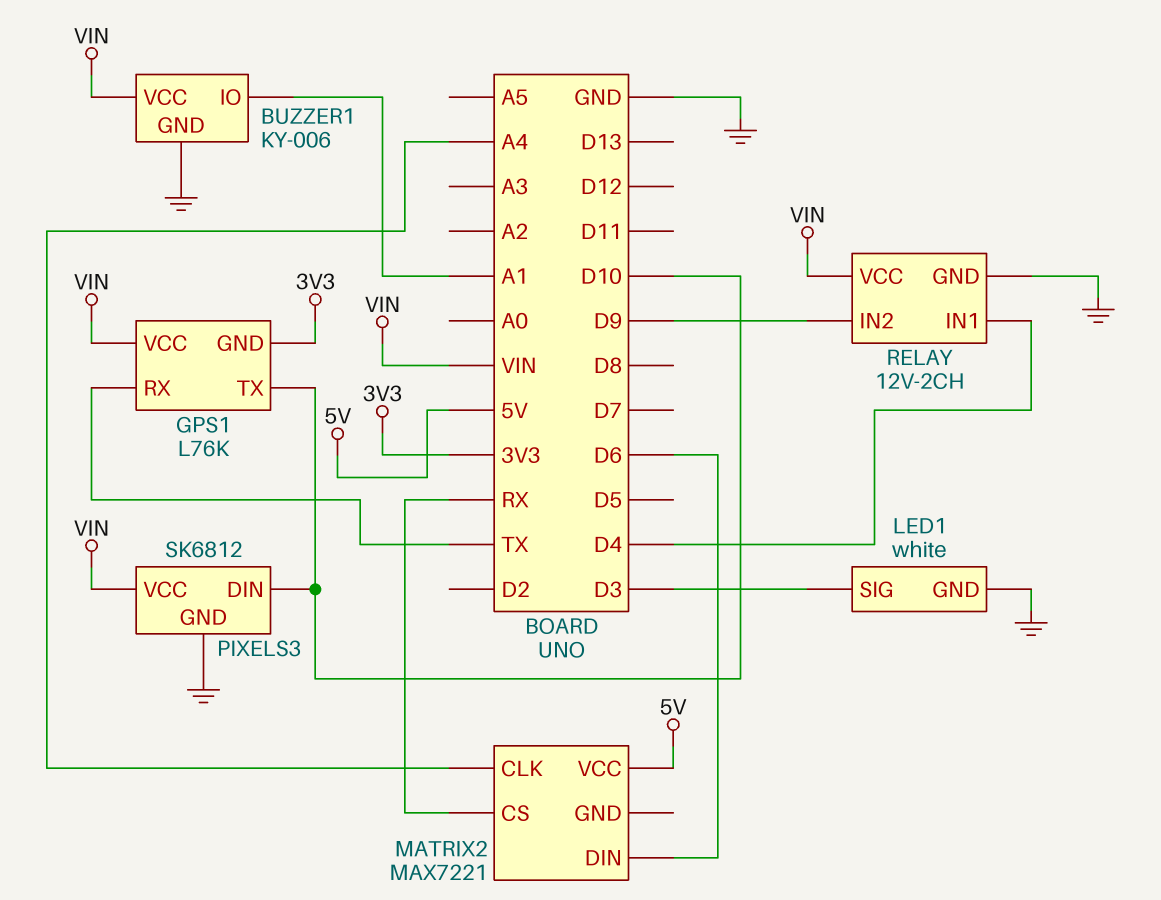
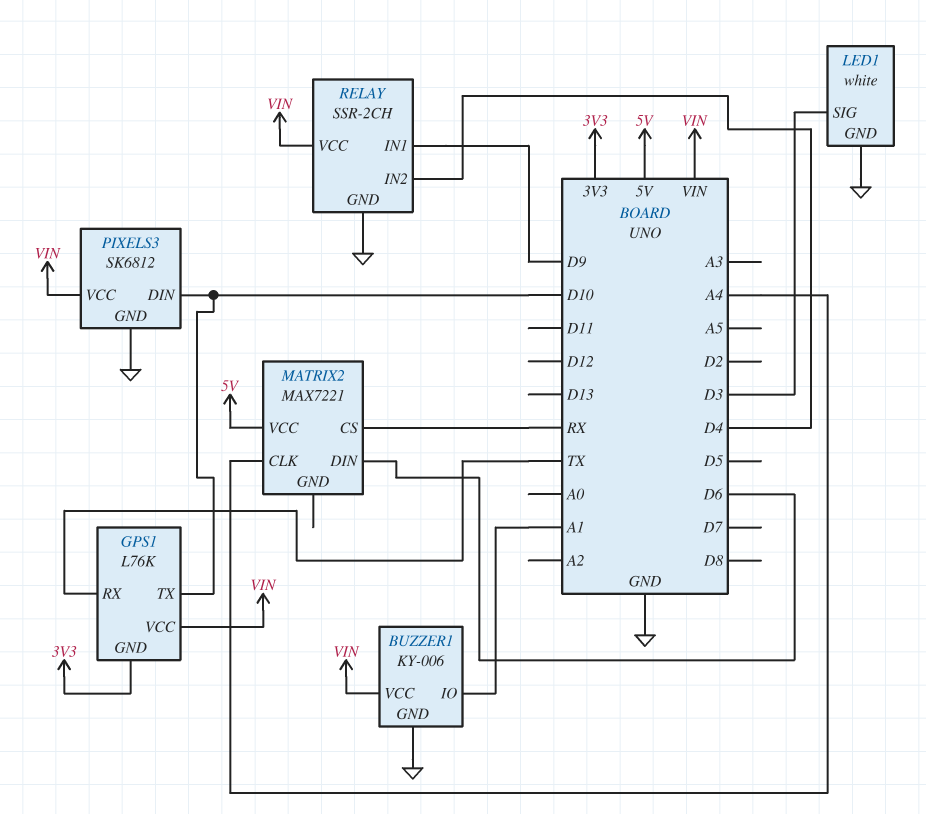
RELAY: 12V-2CH -> SSR-2CH
RELAY pin IN1: D4 -> D9
RELAY pin IN2: D9 -> D4

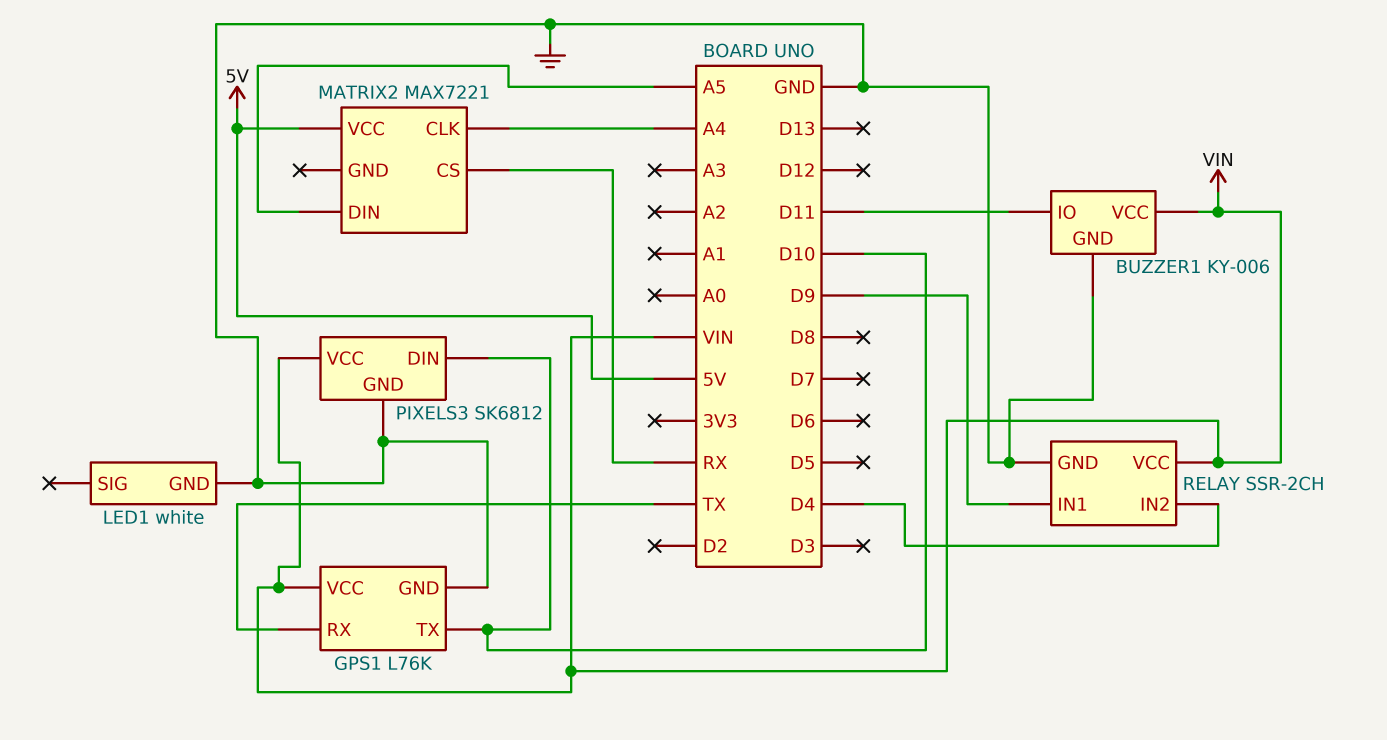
BUZZER1 pin IO: A1 -> D11
GPS1 pin GND: 3V3 -> GND
LED1 pin SIG: D3 -> none
MATRIX2 pin DIN: D6 -> A5

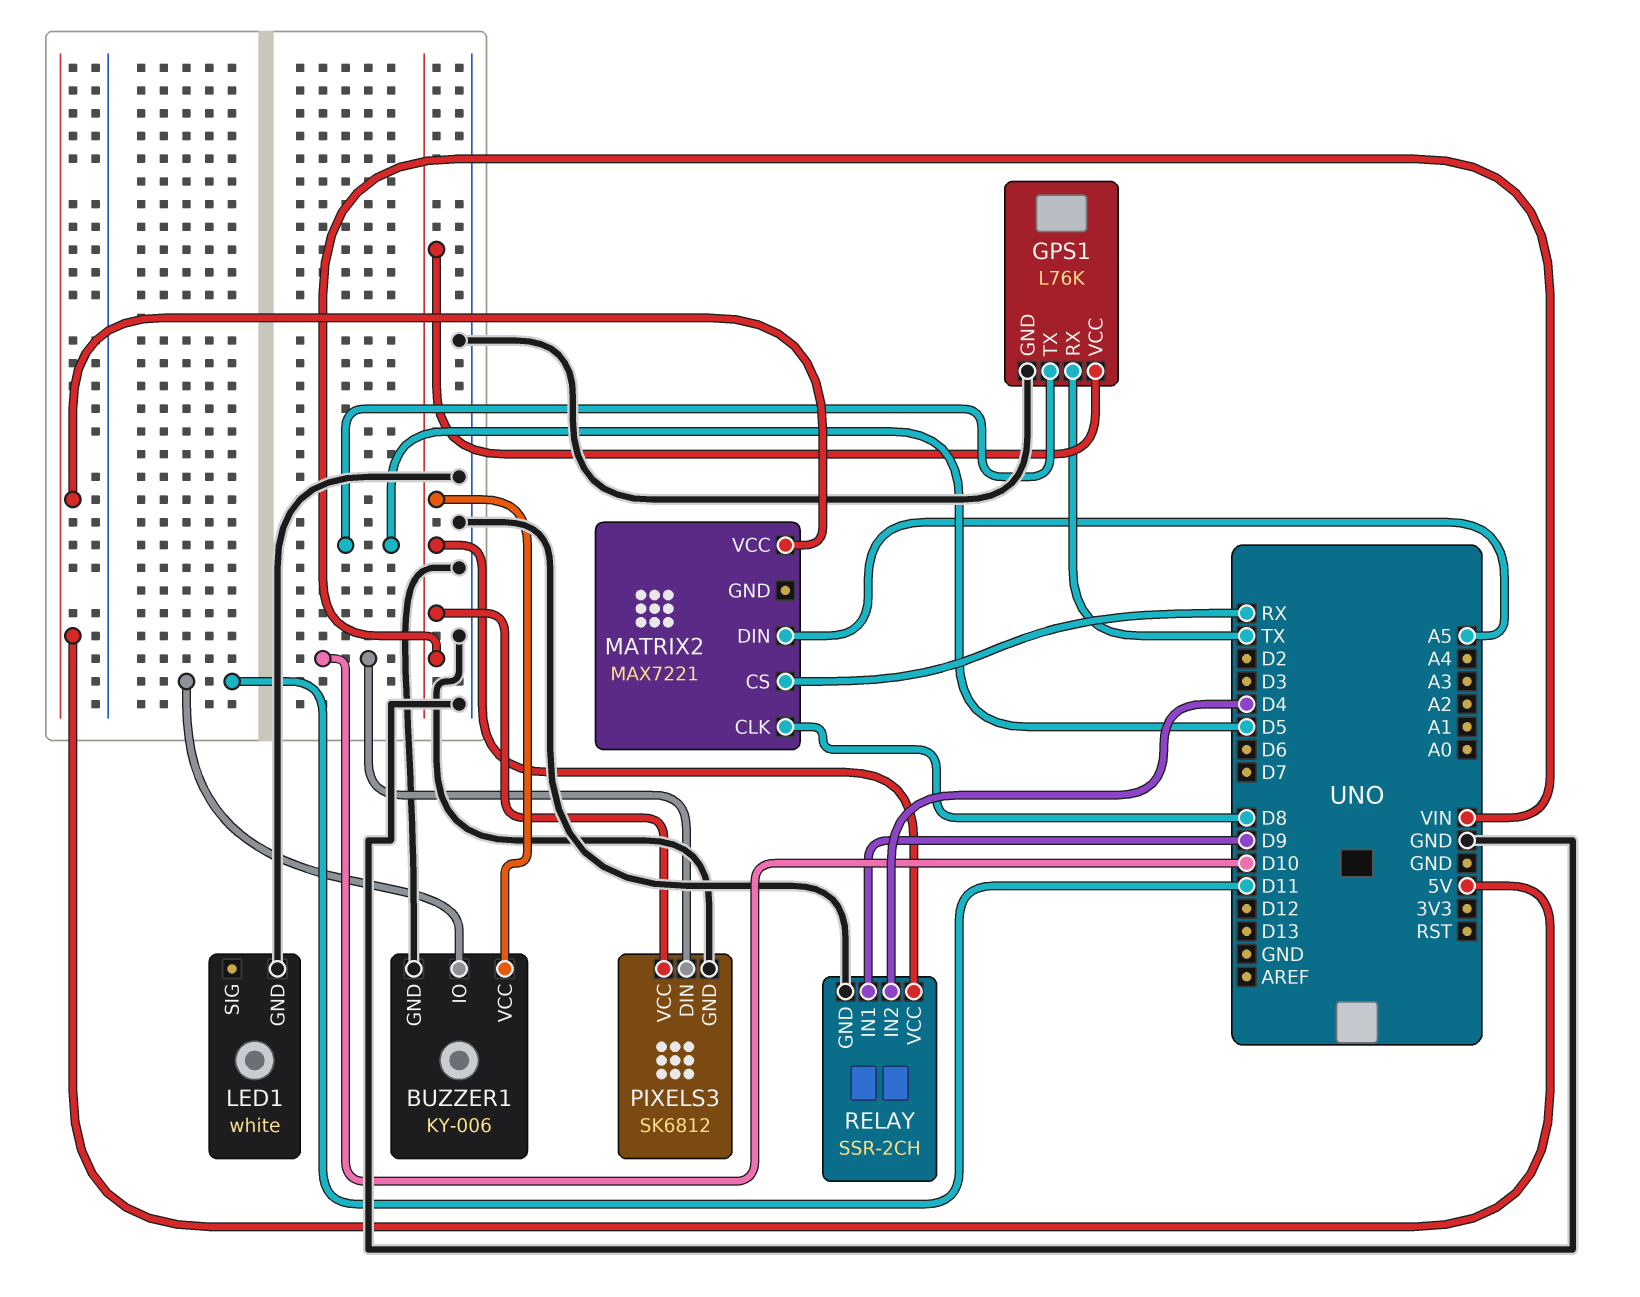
GPS1 pin TX: D10 -> D5
MATRIX2 pin CLK: A4 -> D8

